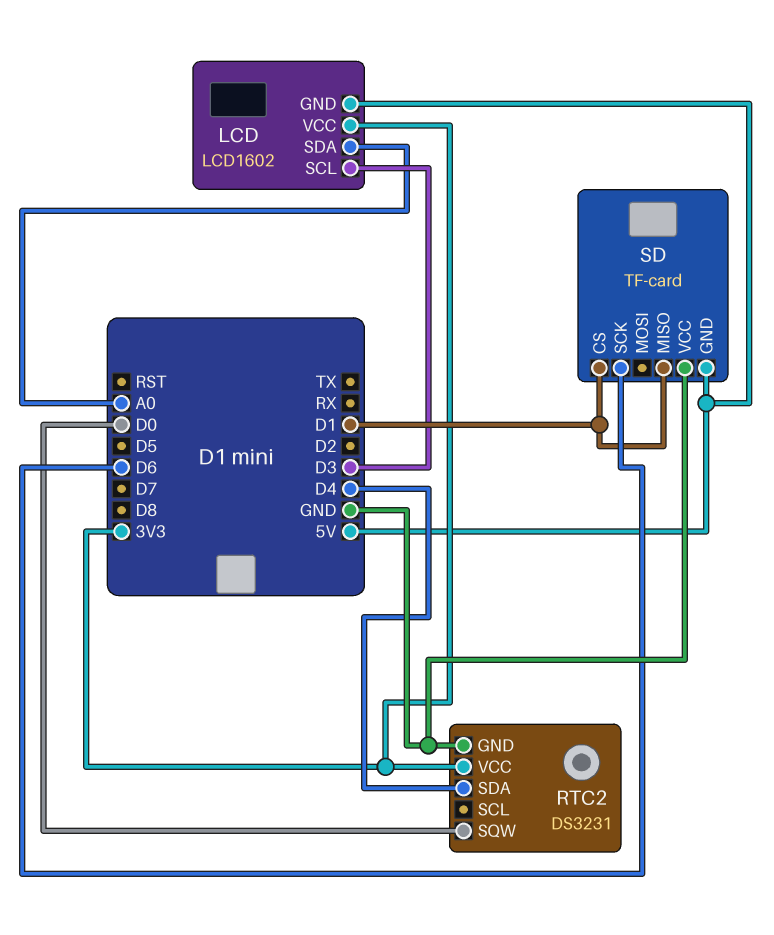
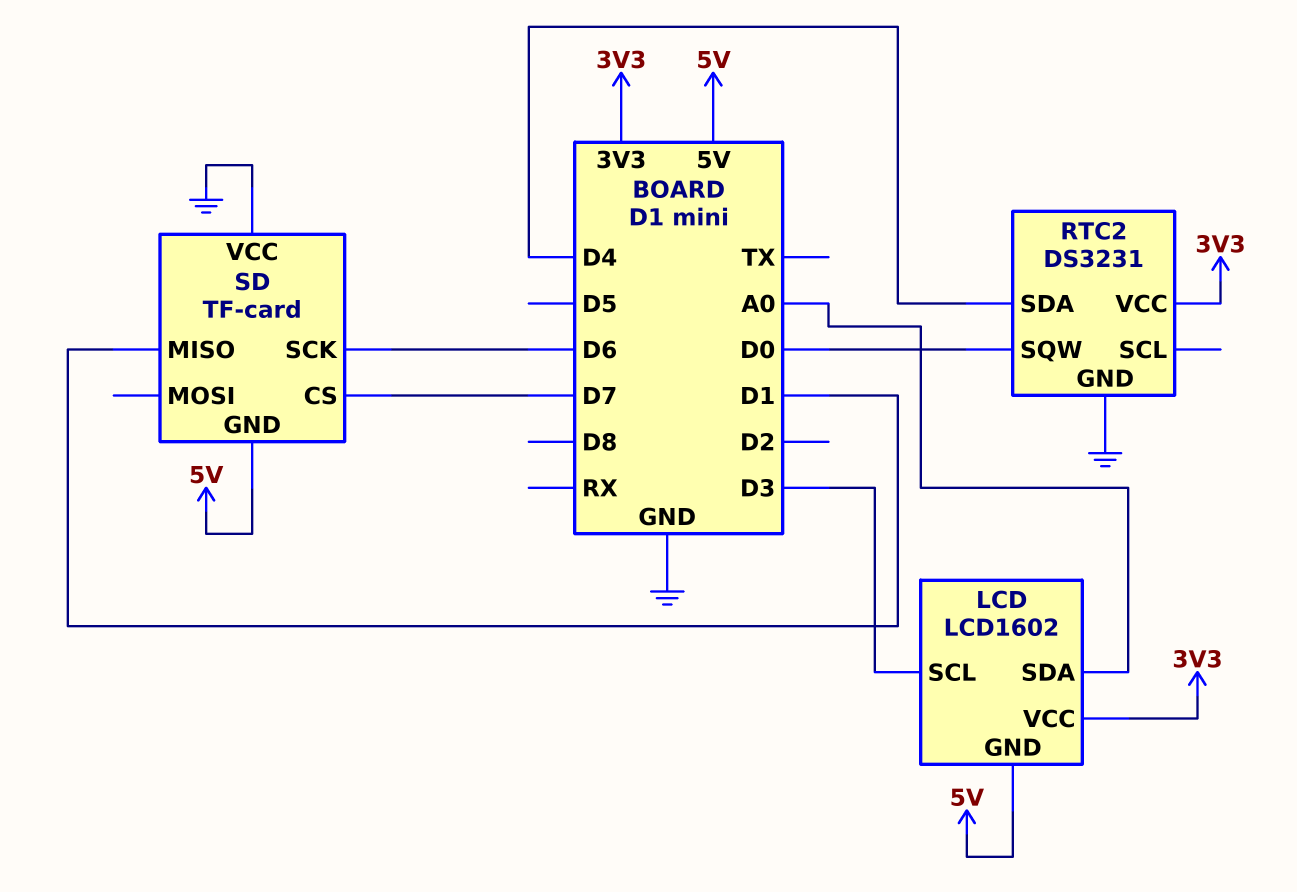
SD pin CS: D1 -> D7

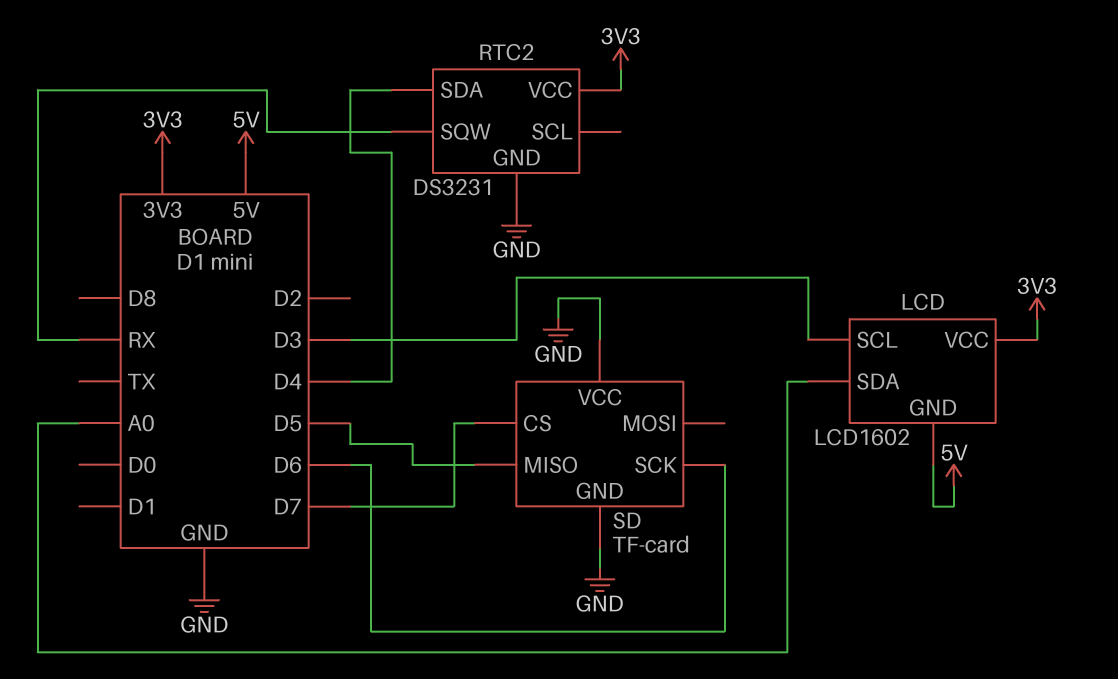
RTC2 pin SQW: D0 -> RX
SD pin GND: 5V -> GND
SD pin MISO: D1 -> D5

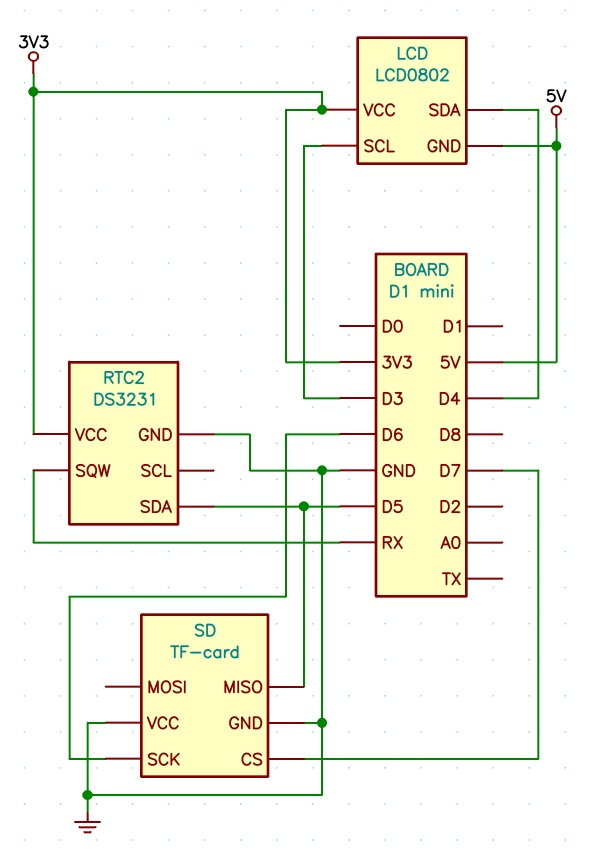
LCD: LCD1602 -> LCD0802
LCD pin SDA: A0 -> D4
RTC2 pin SDA: D4 -> D5

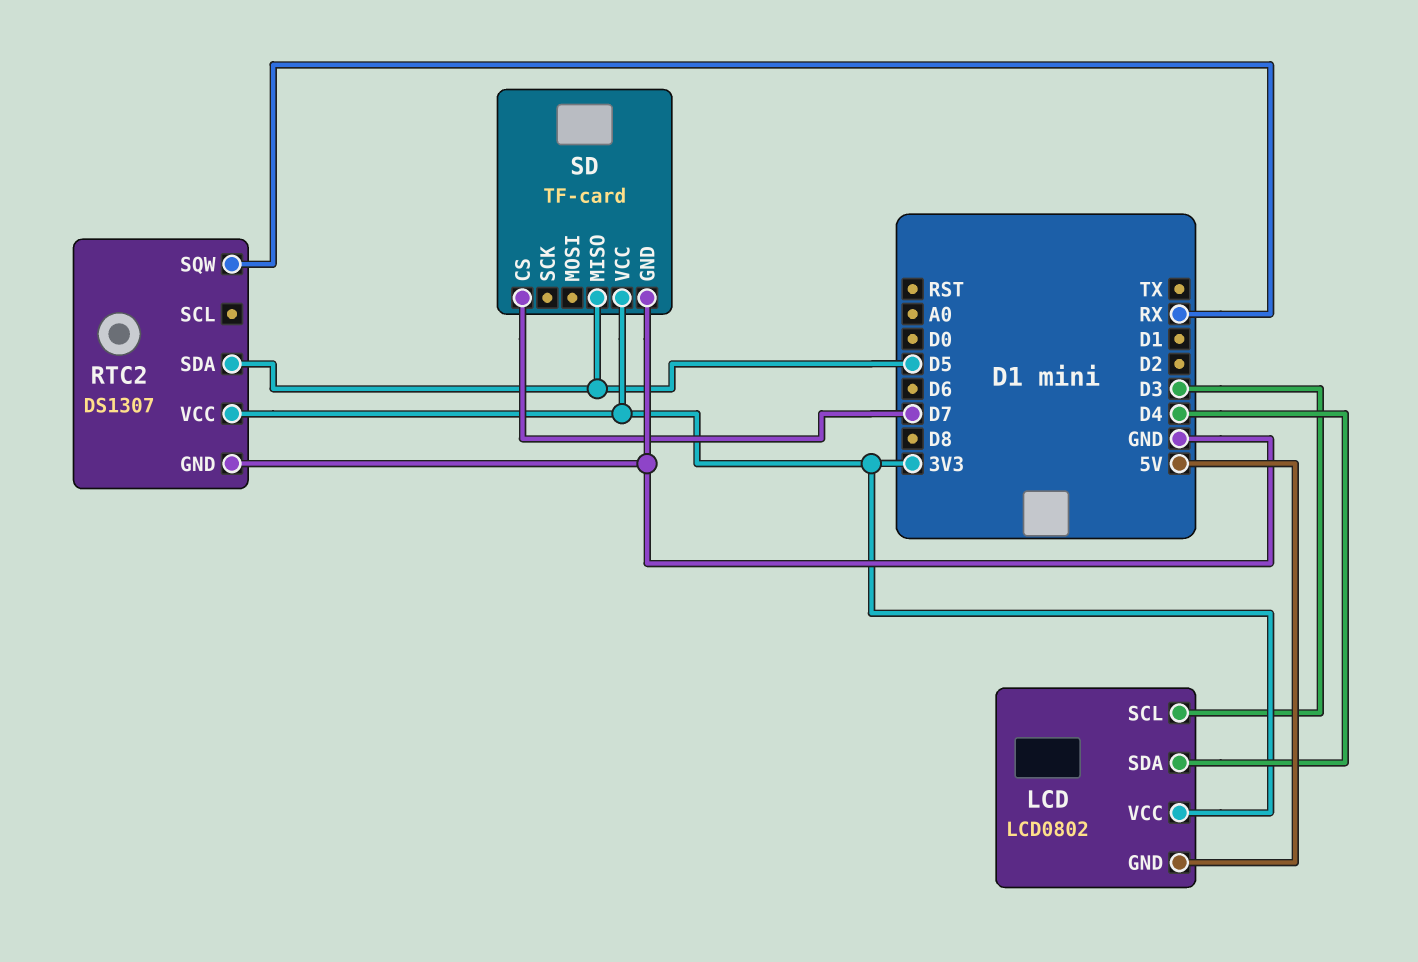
RTC2: DS3231 -> DS1307
SD pin SCK: D6 -> none
SD pin VCC: GND -> 3V3

